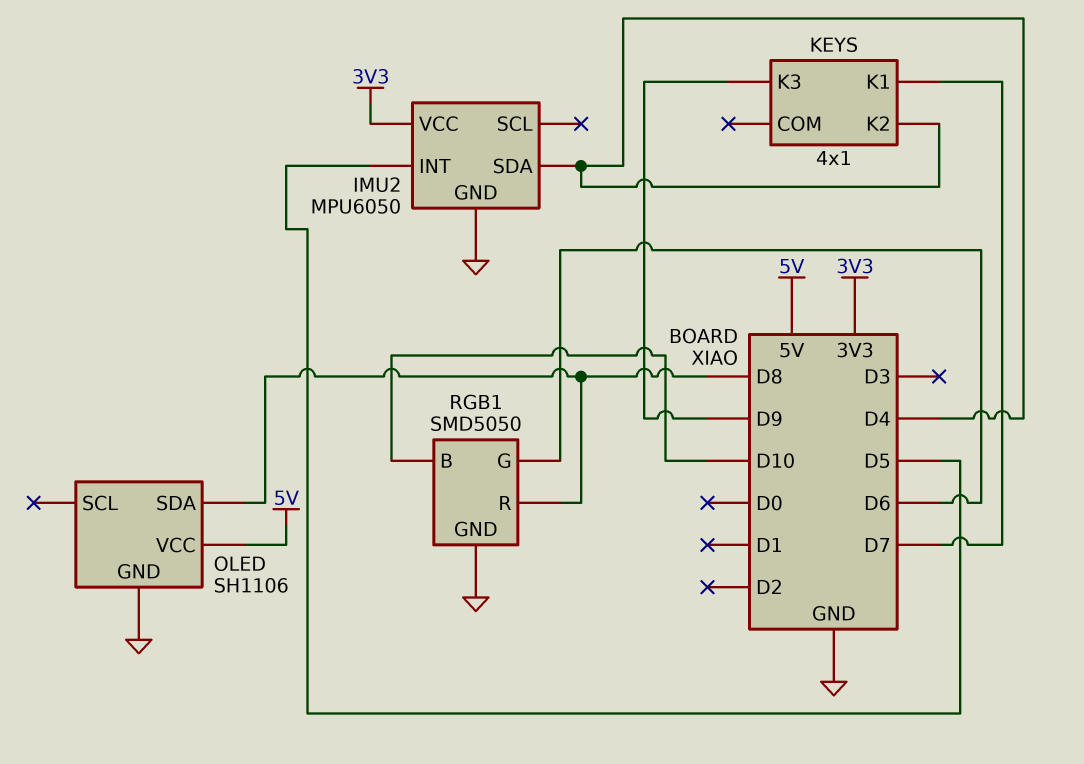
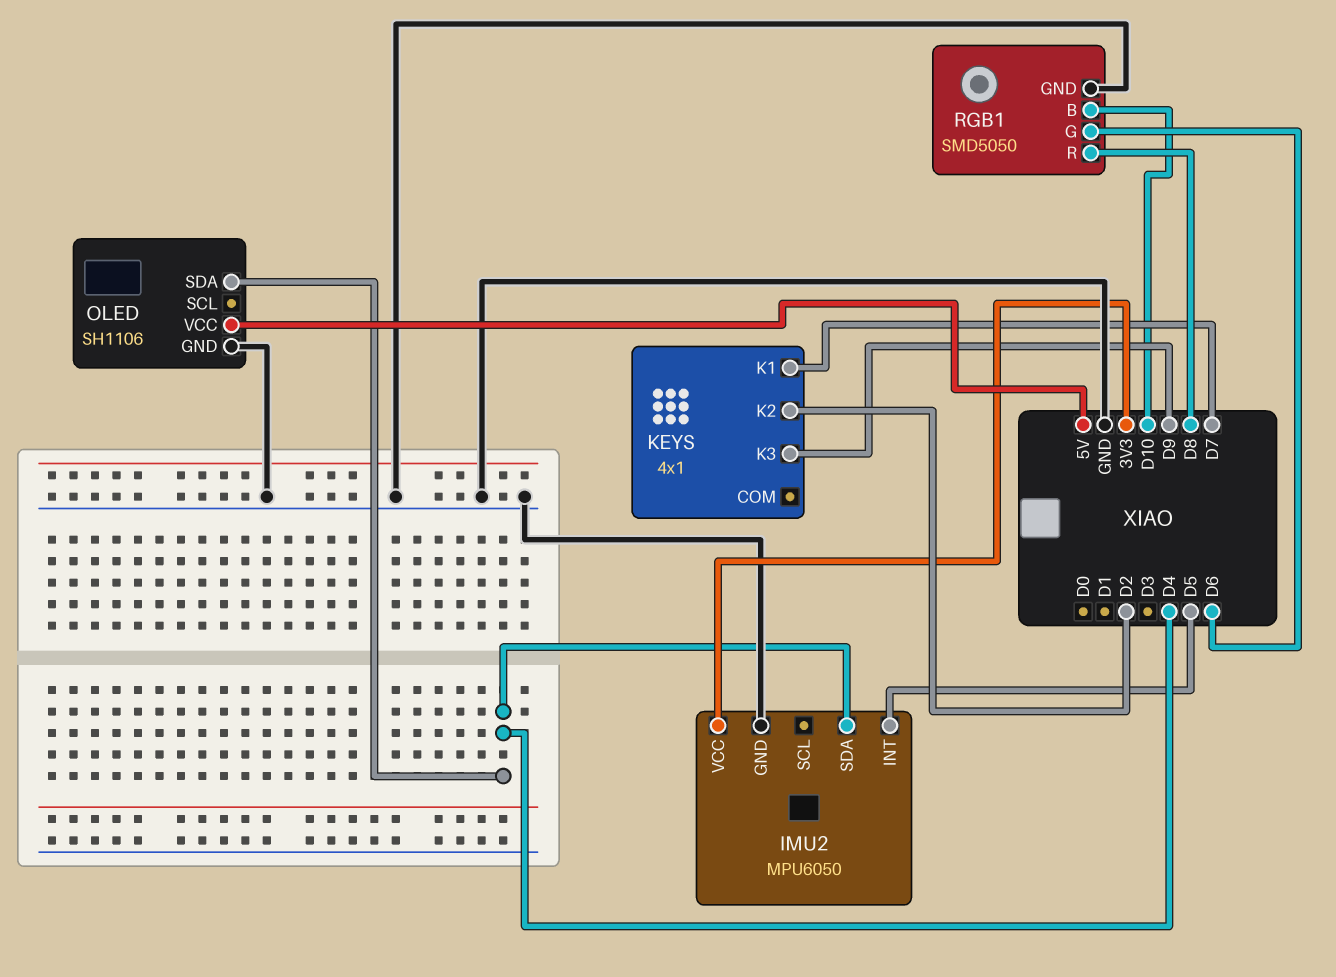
KEYS pin K2: D4 -> D2
OLED pin SDA: D8 -> D4

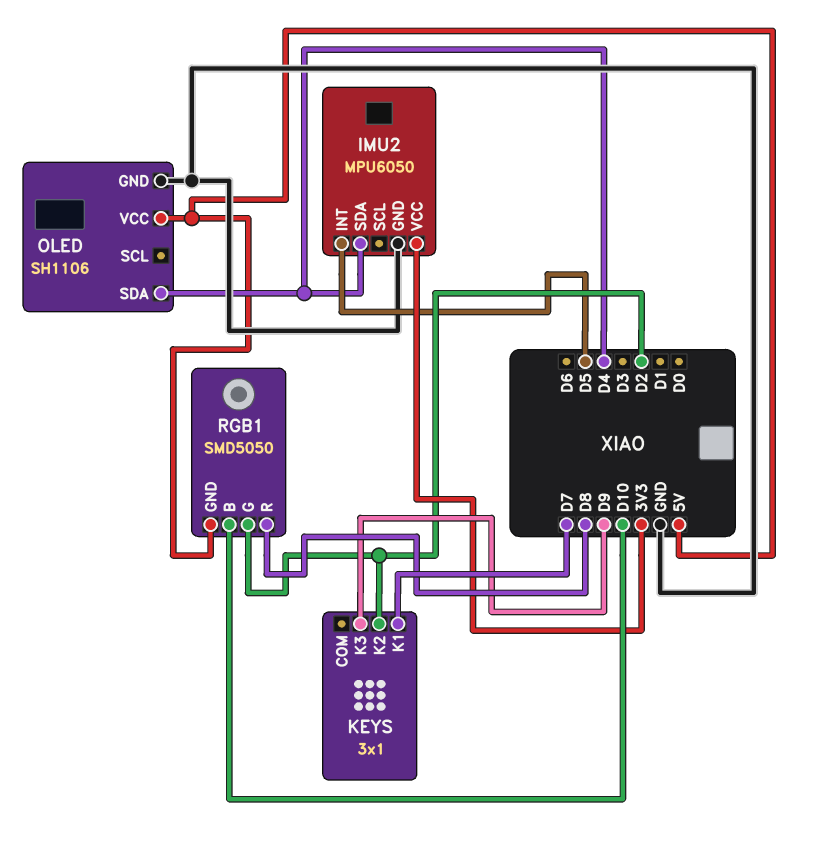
KEYS: 4x1 -> 3x1
RGB1 pin G: D6 -> D2
RGB1 pin GND: GND -> 5V

